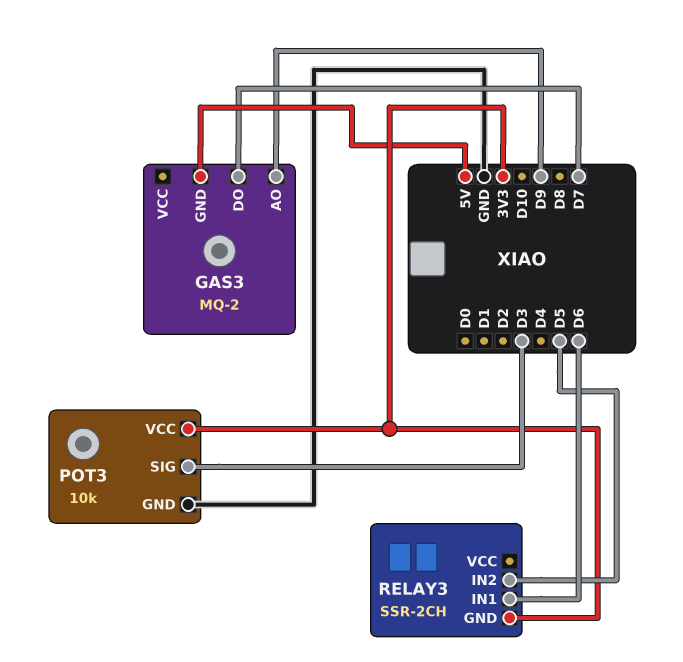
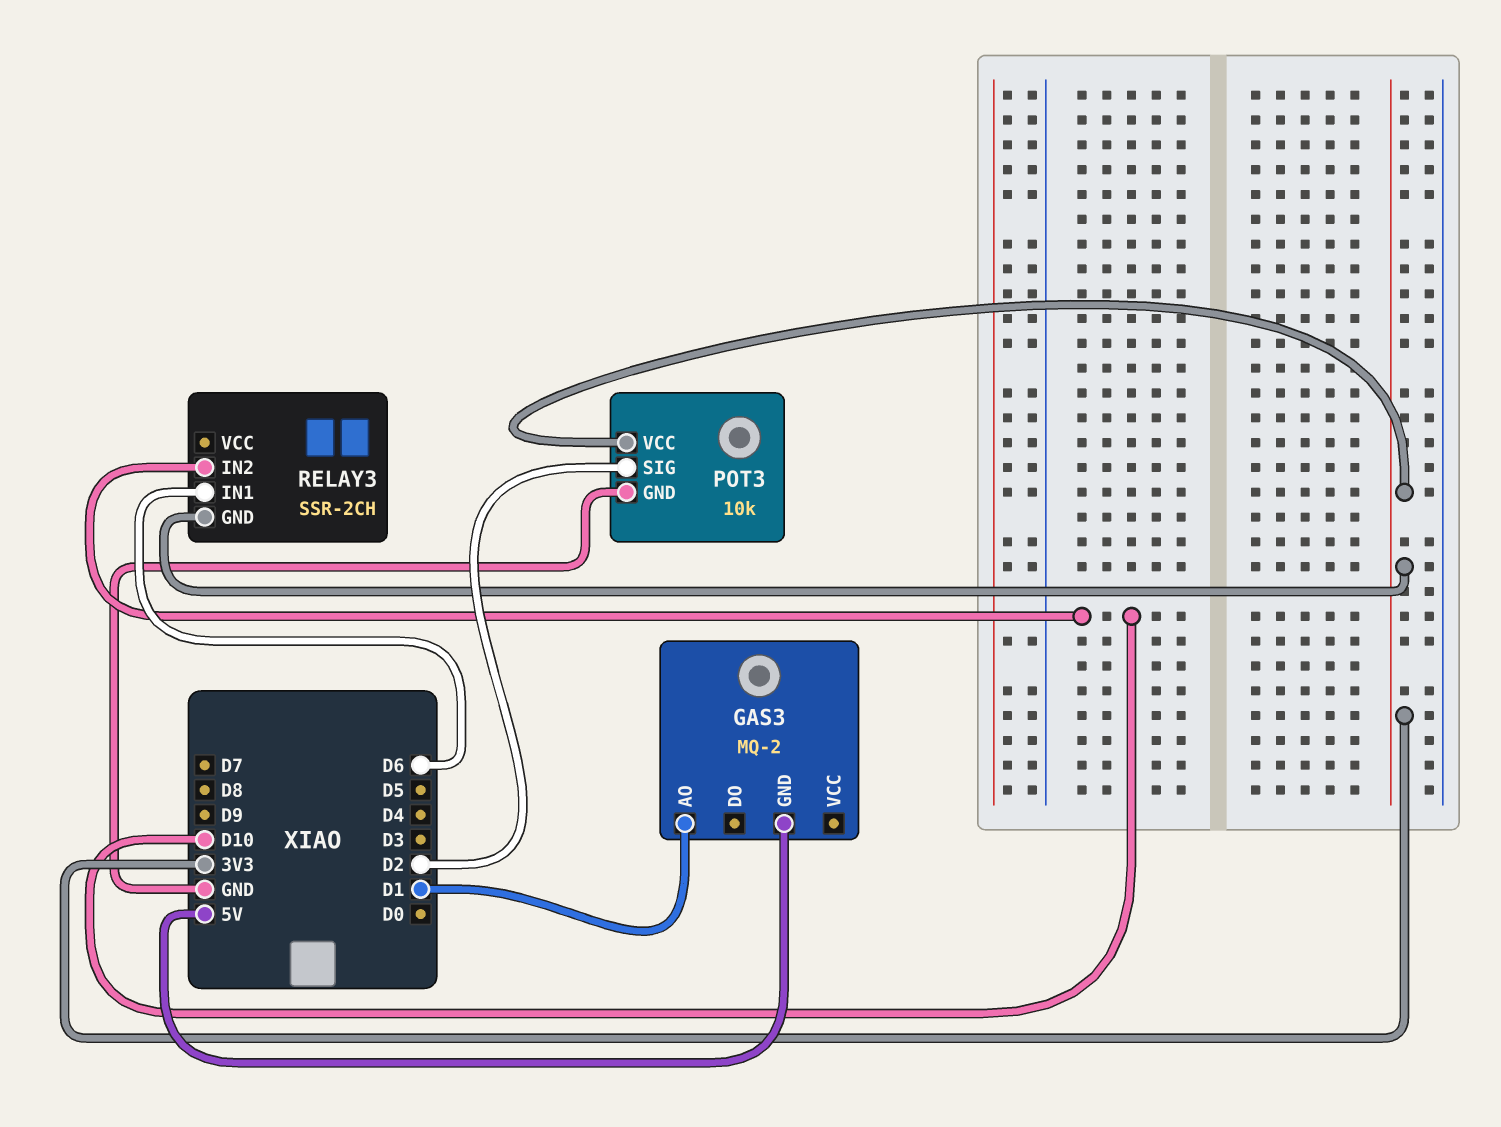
GAS3 pin AO: D9 -> D1
GAS3 pin DO: D7 -> none
POT3 pin SIG: D3 -> D2
RELAY3 pin IN2: D5 -> D10

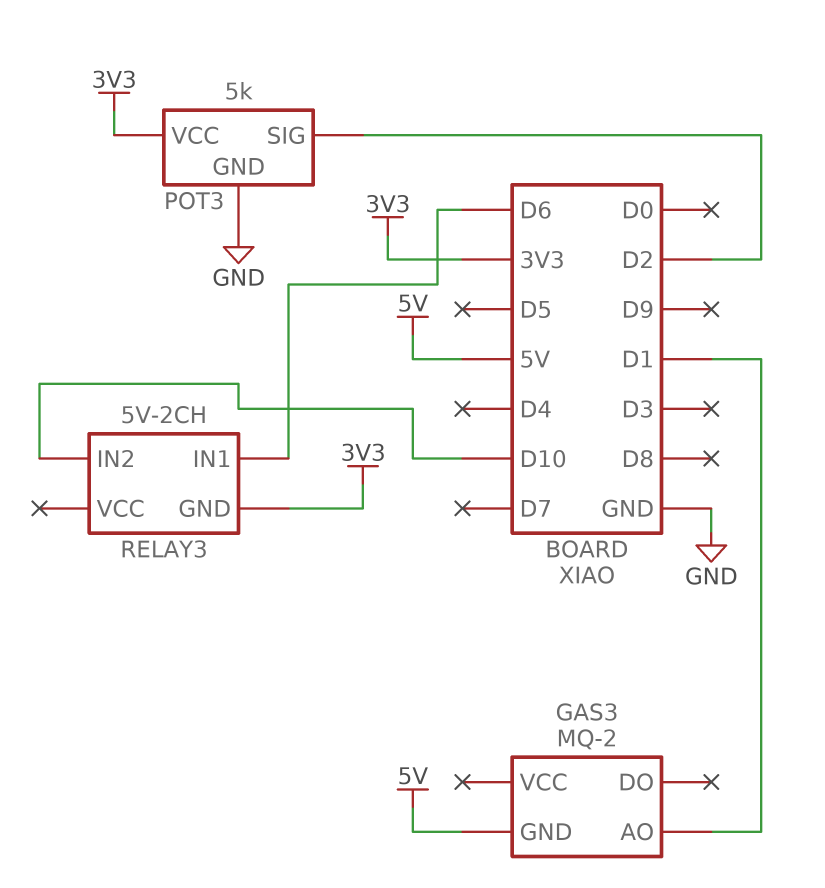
POT3: 10k -> 5k
RELAY3: SSR-2CH -> 5V-2CH

